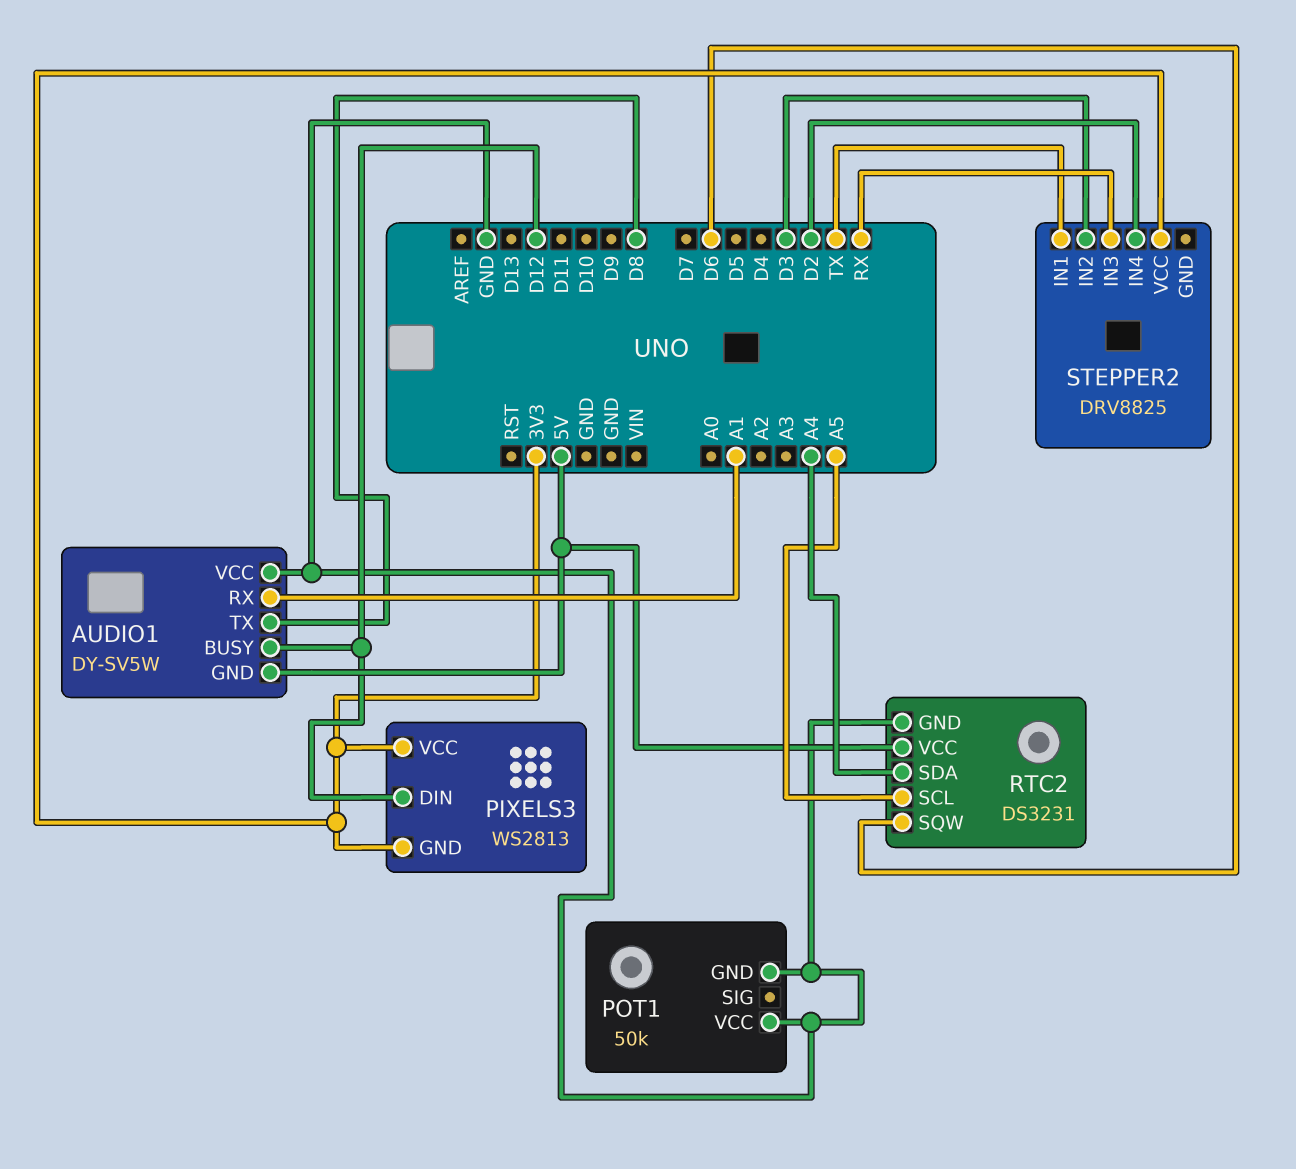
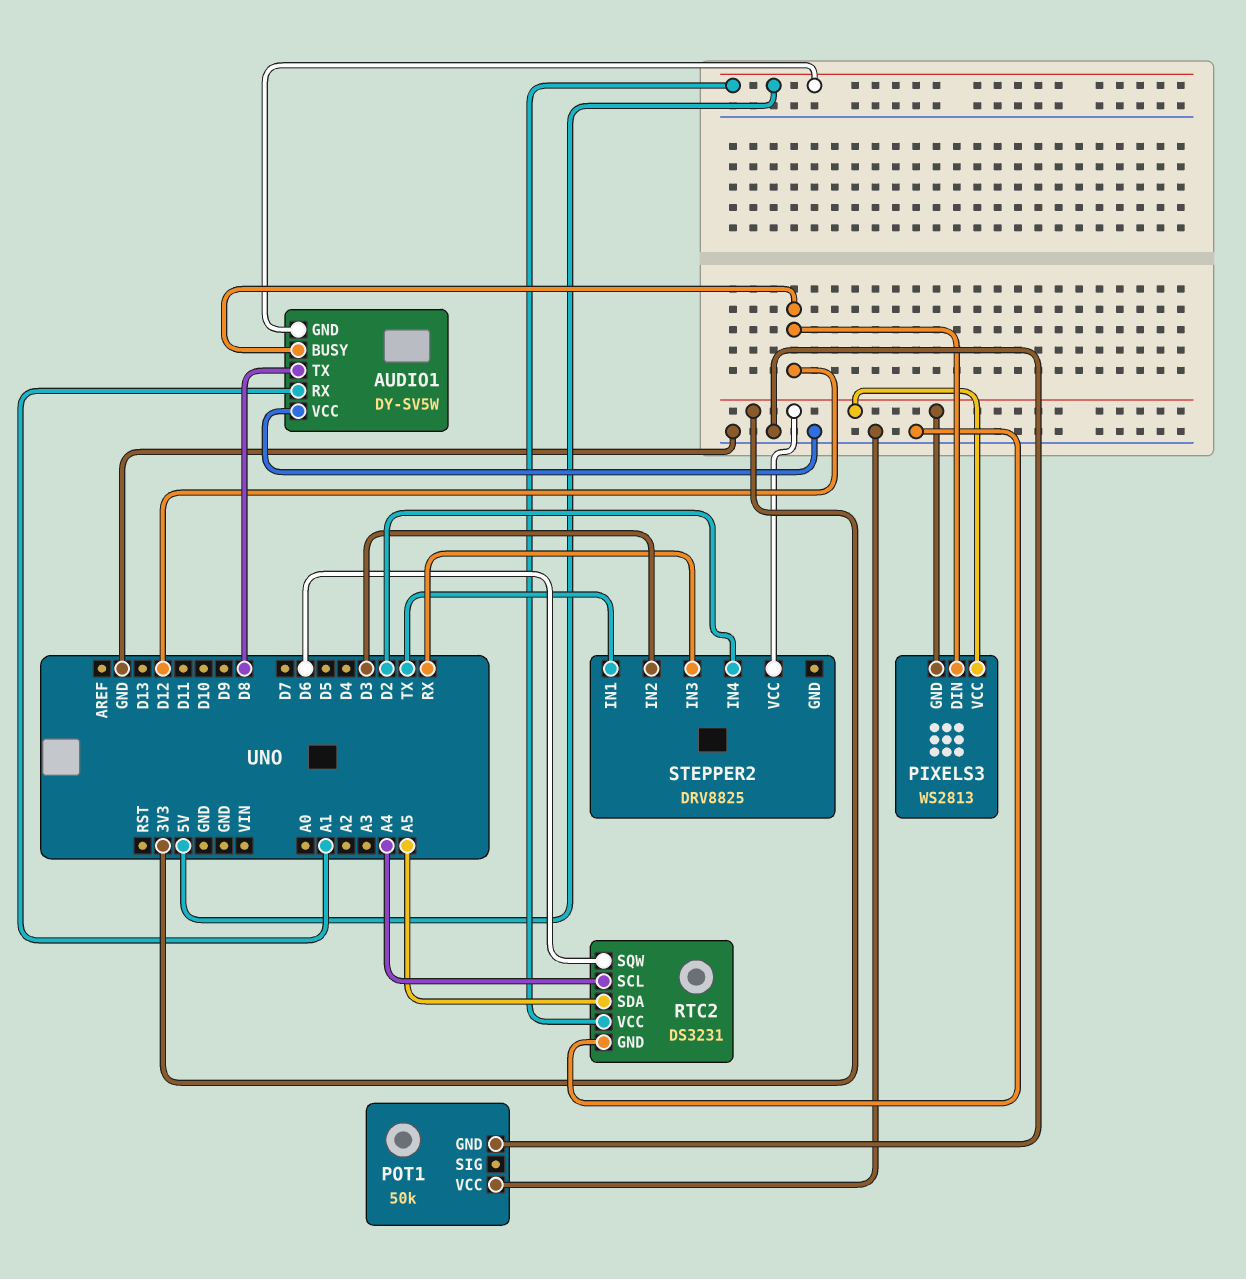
RTC2 pin SCL: A5 -> A4
RTC2 pin SDA: A4 -> A5

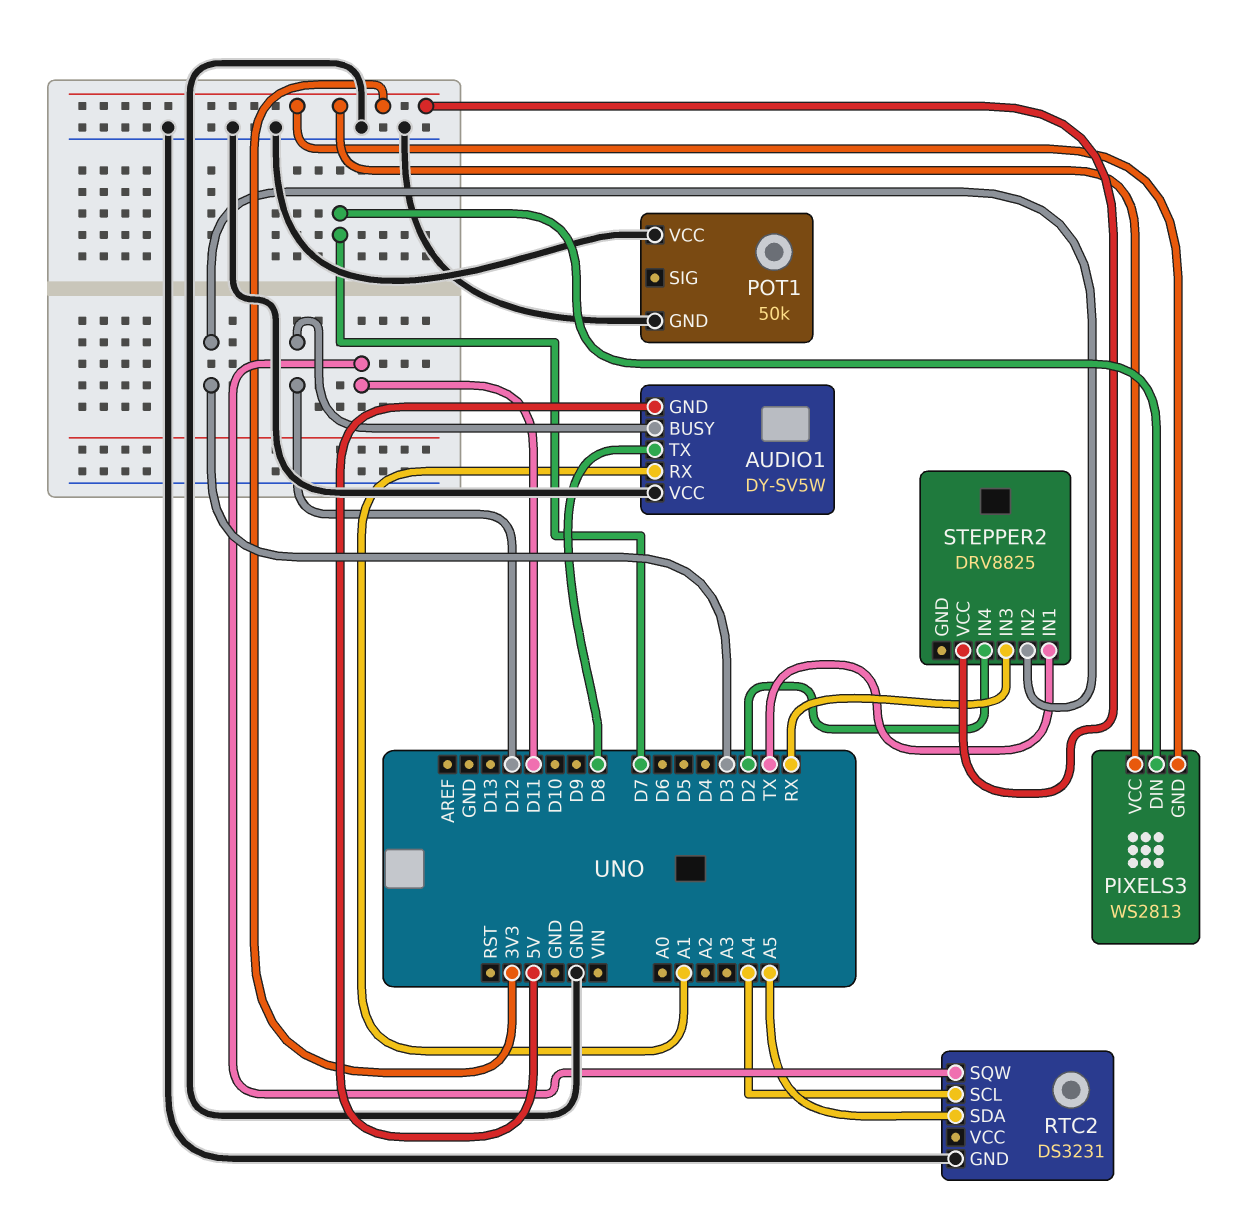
PIXELS3 pin DIN: D12 -> D7
RTC2 pin SQW: D6 -> D11
RTC2 pin VCC: 5V -> none

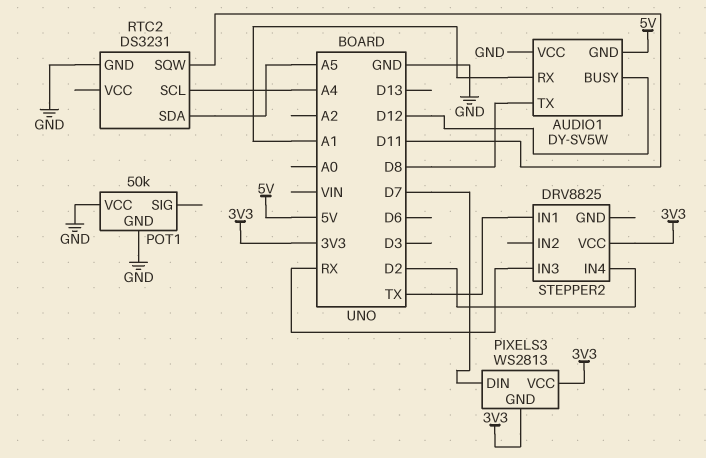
STEPPER2 pin IN2: D3 -> none

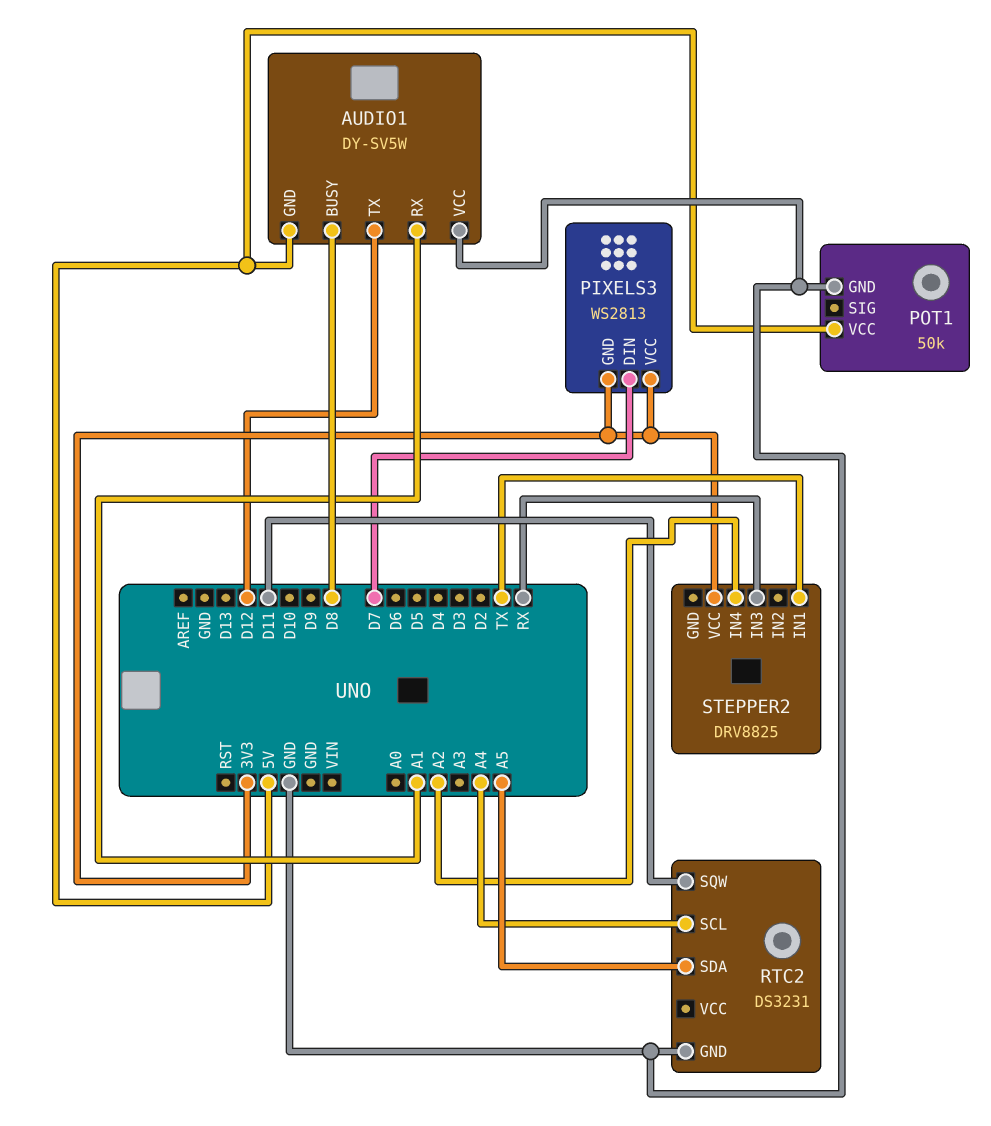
AUDIO1 pin BUSY: D12 -> D8
AUDIO1 pin TX: D8 -> D12
POT1 pin VCC: GND -> 5V
STEPPER2 pin IN4: D2 -> A2

